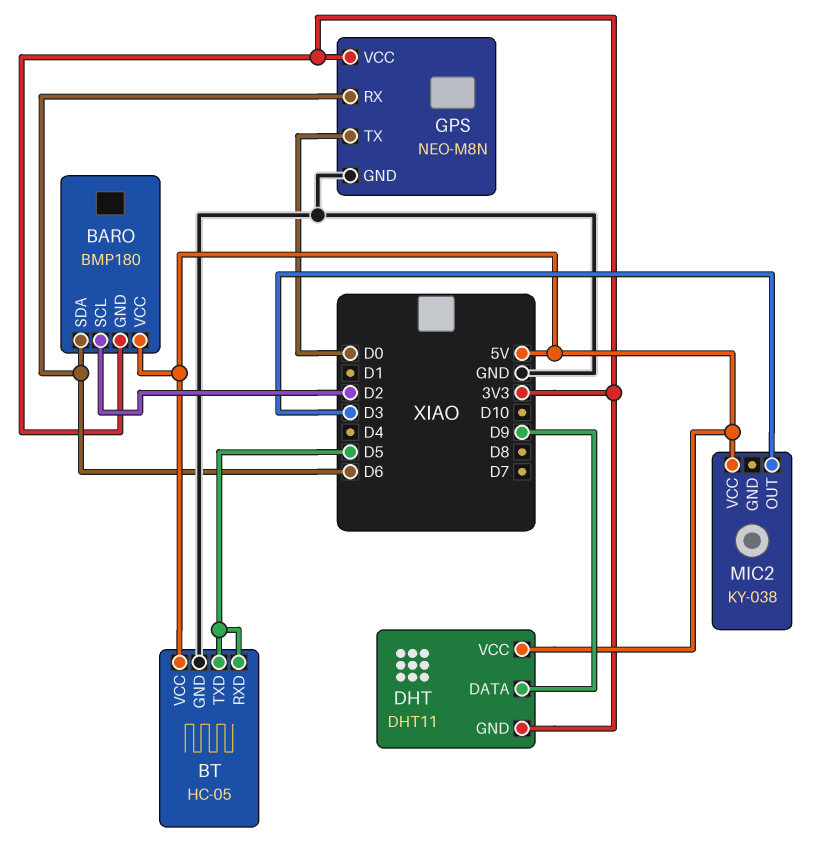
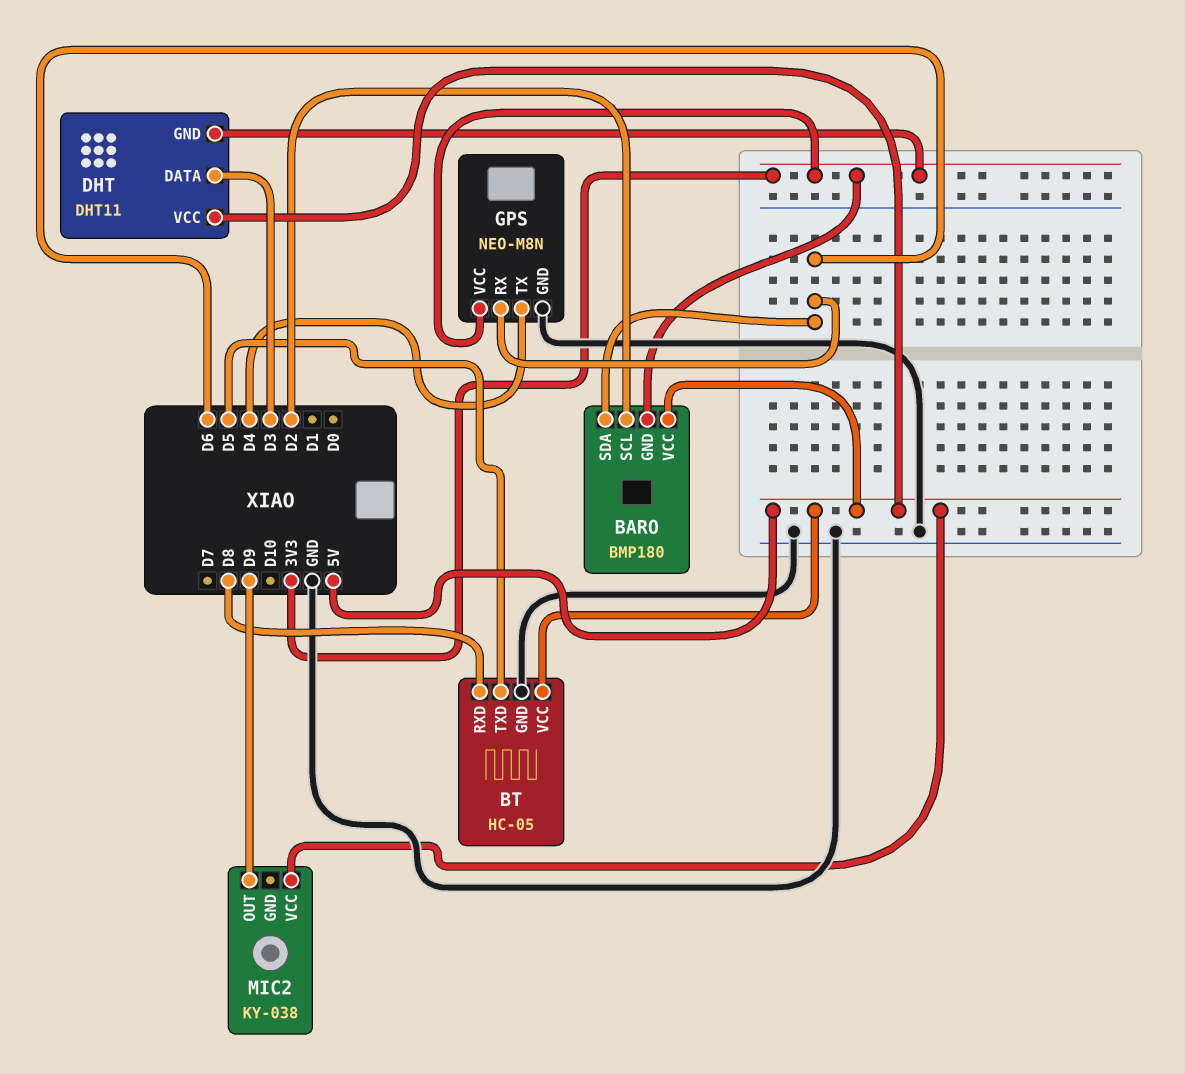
BT pin RXD: D5 -> D8
DHT pin DATA: D9 -> D3
GPS pin TX: D0 -> D4
MIC2 pin OUT: D3 -> D9

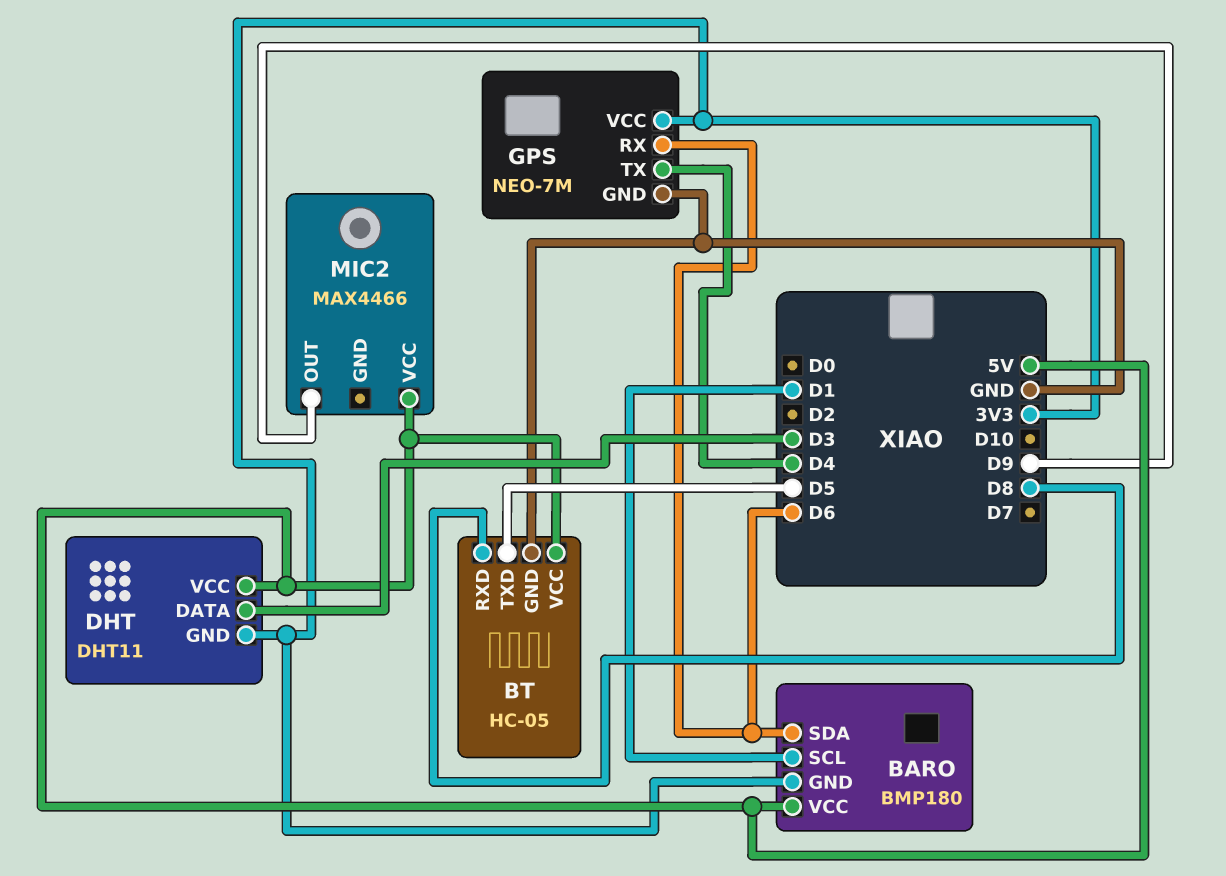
BARO pin SCL: D2 -> D1
GPS: NEO-M8N -> NEO-7M
MIC2: KY-038 -> MAX4466

